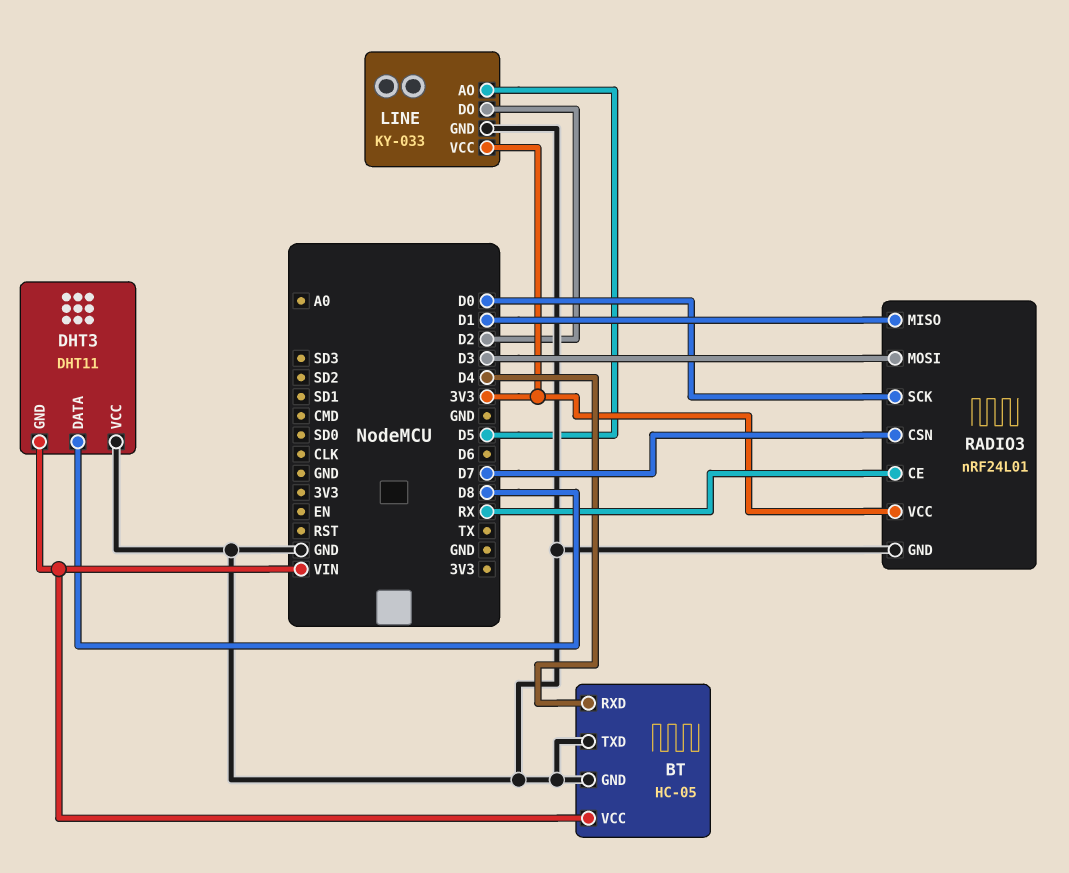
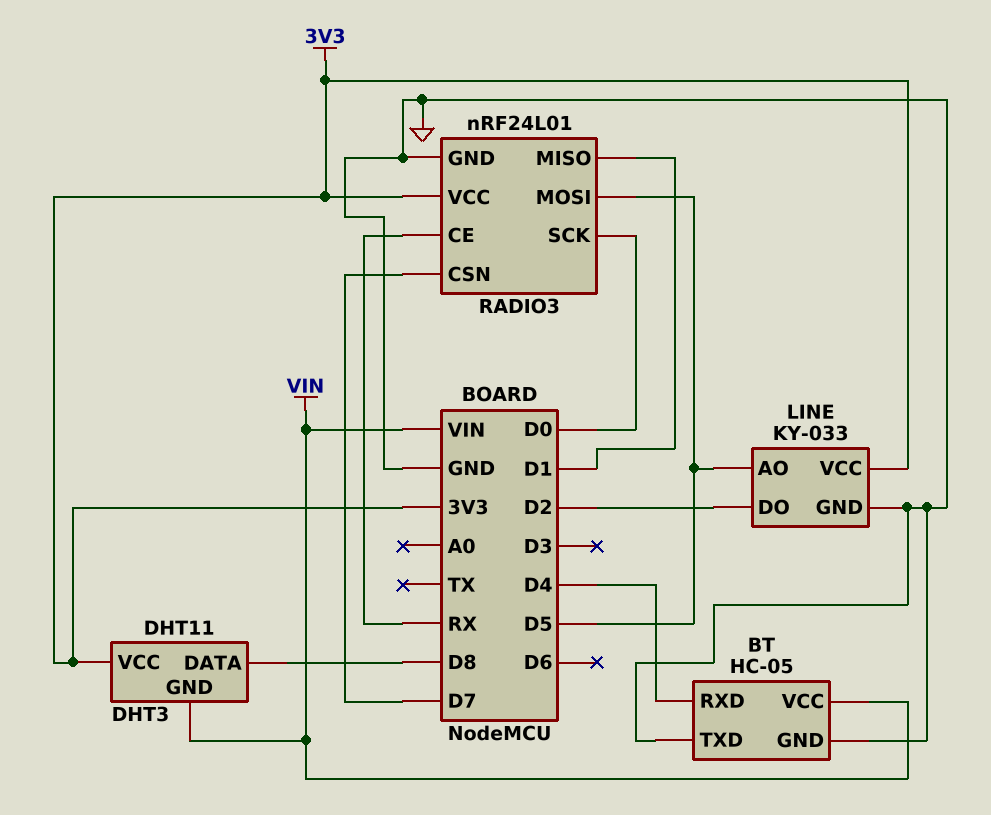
DHT3 pin VCC: GND -> 3V3
RADIO3 pin MOSI: D3 -> D5

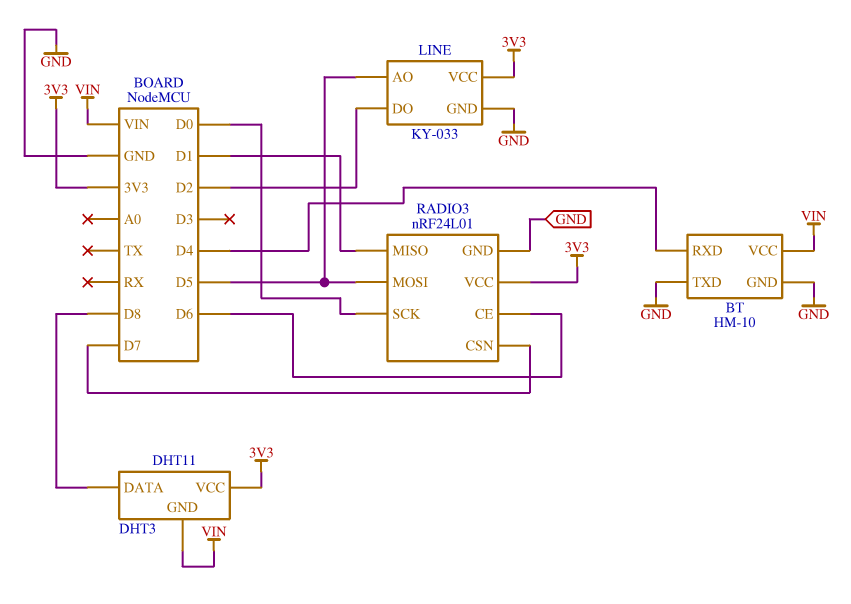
BT: HC-05 -> HM-10
RADIO3 pin CE: RX -> D6

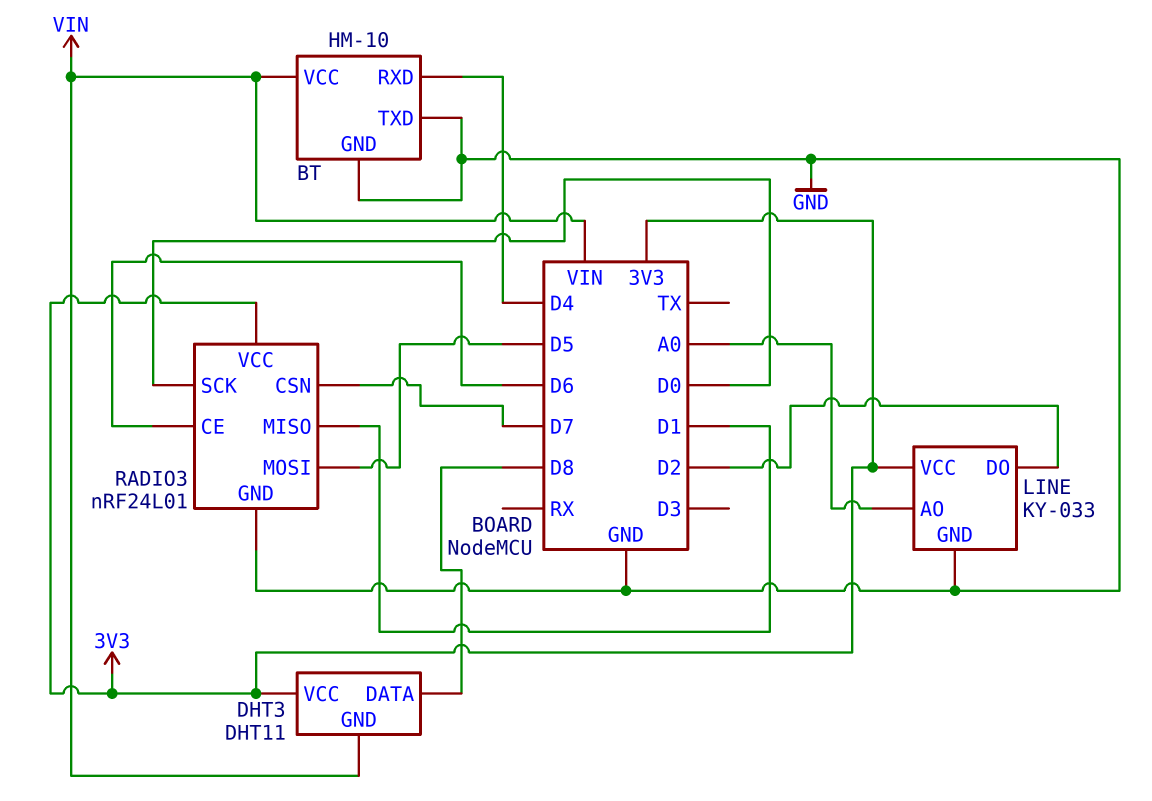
LINE pin AO: D5 -> A0

